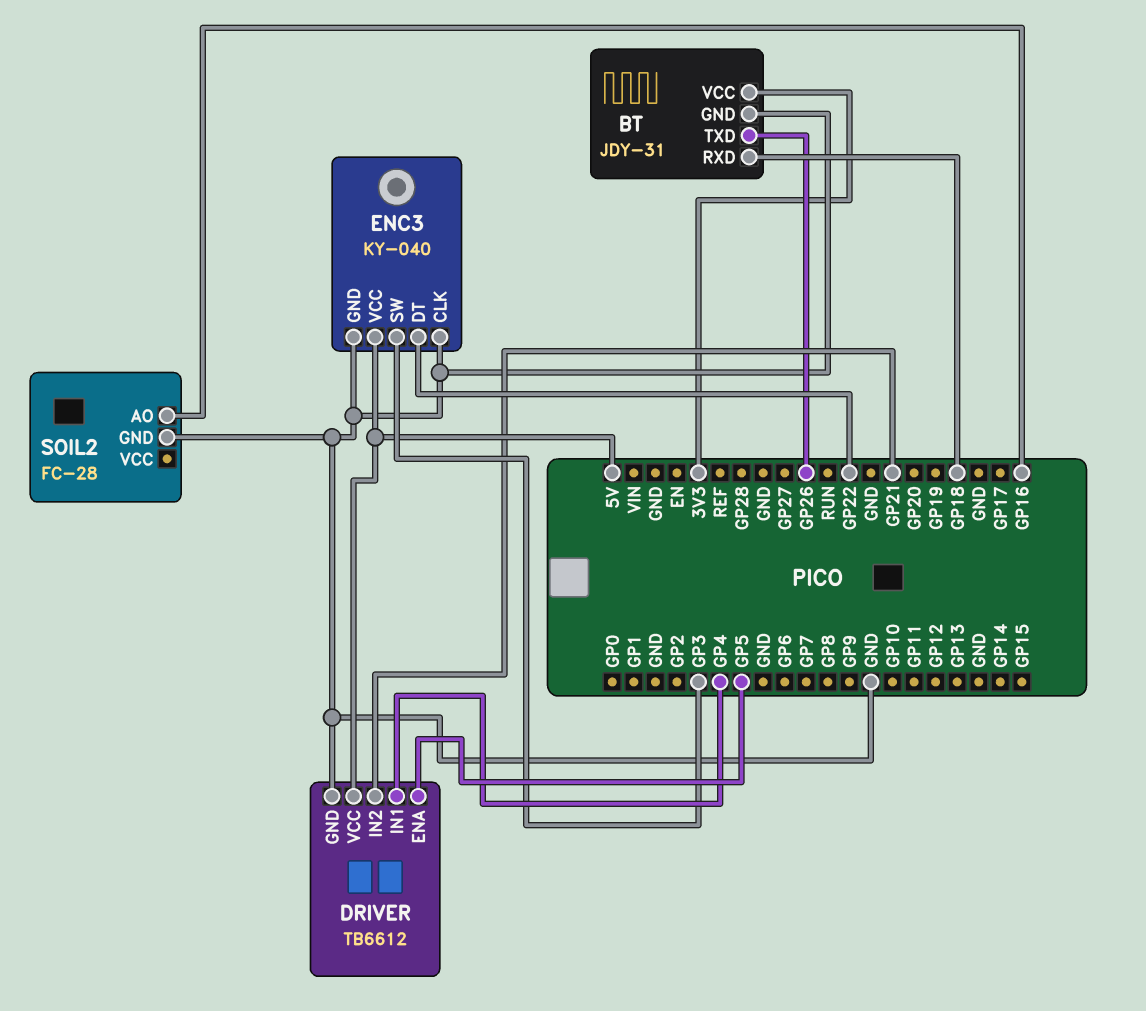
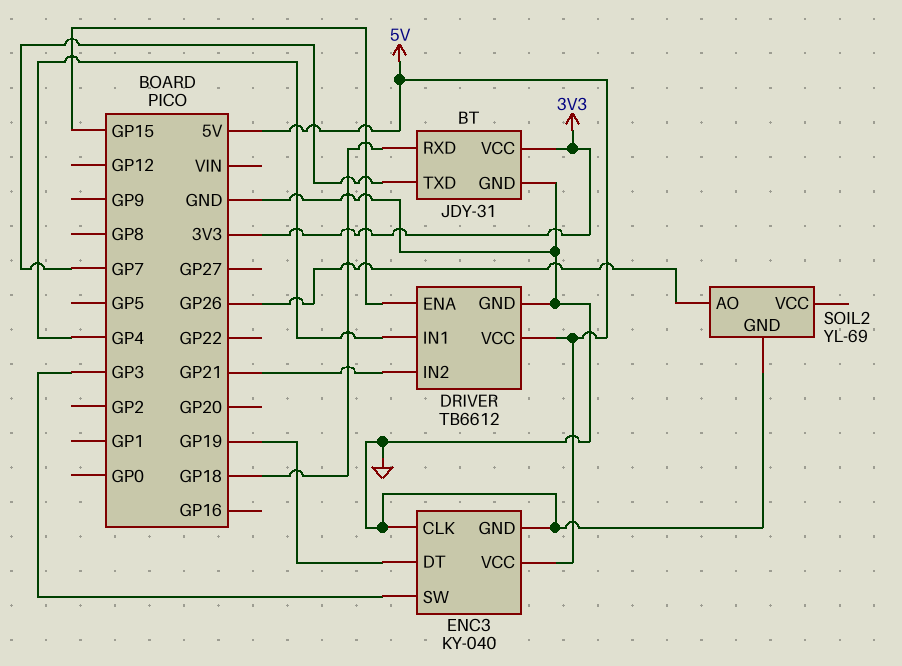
BT pin TXD: GP26 -> GP7
DRIVER pin ENA: GP5 -> GP15
ENC3 pin DT: GP22 -> GP19
SOIL2: FC-28 -> YL-69
SOIL2 pin AO: GP16 -> GP26

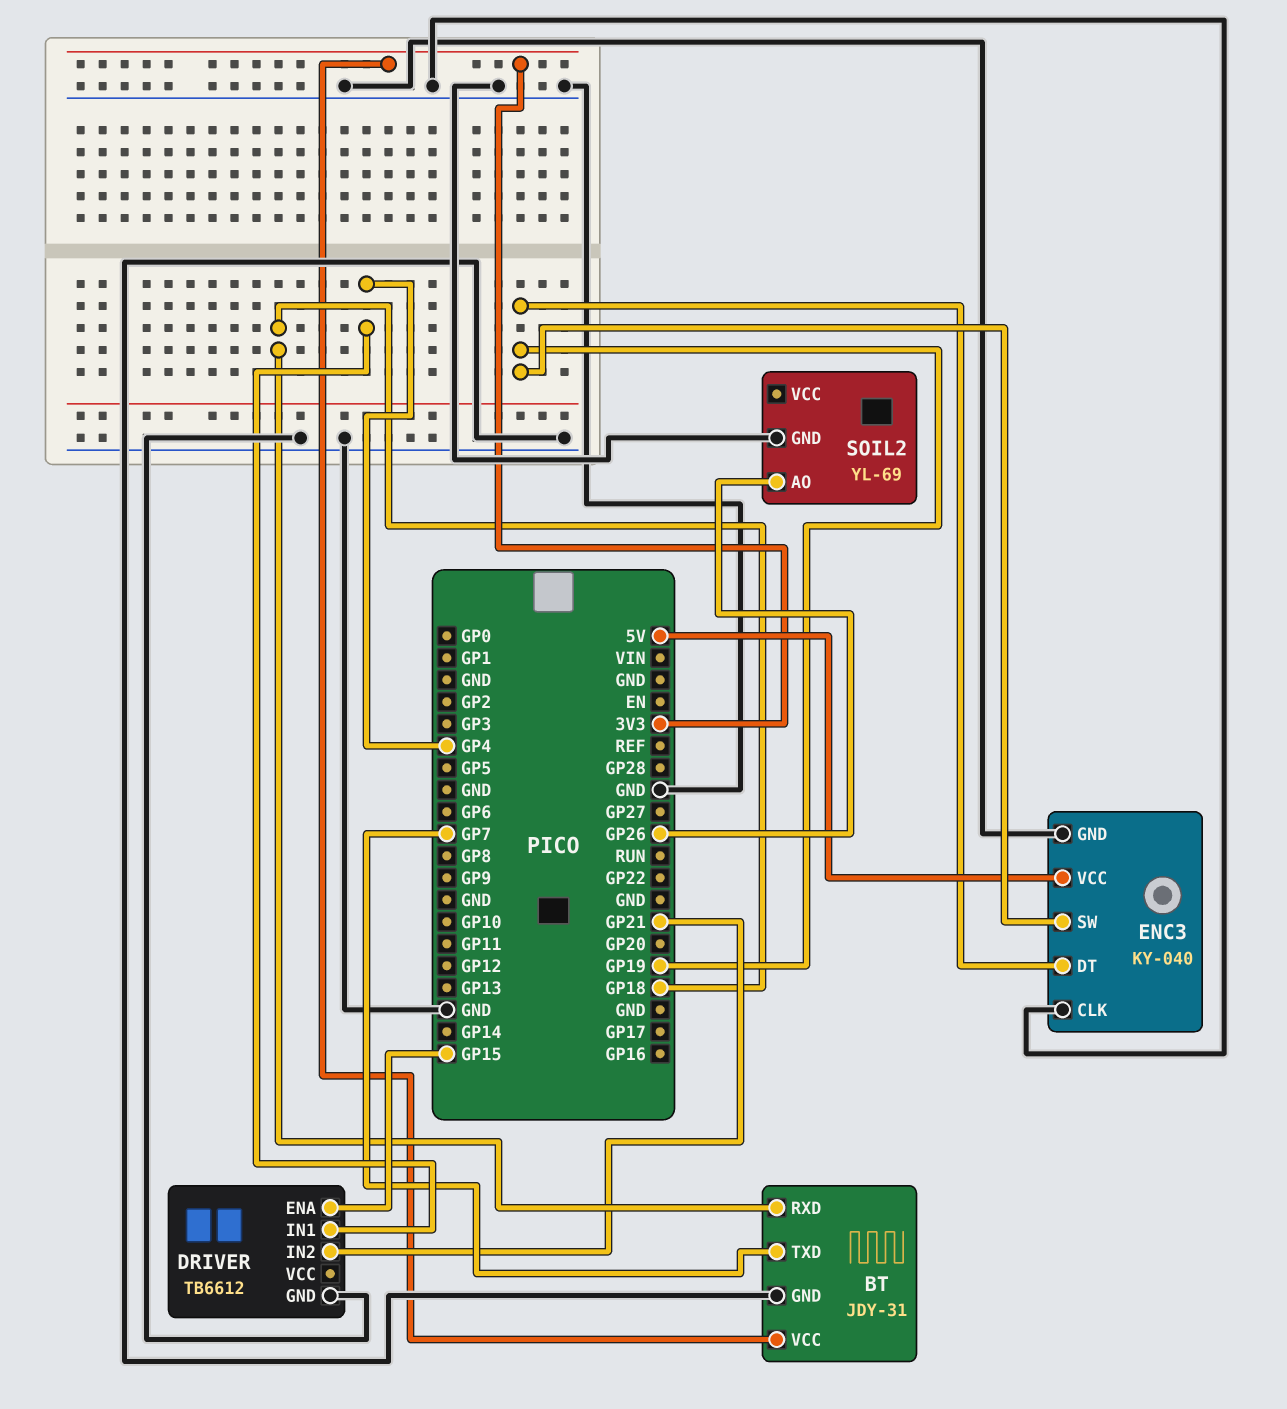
DRIVER pin VCC: 5V -> none
ENC3 pin SW: GP3 -> GP19

